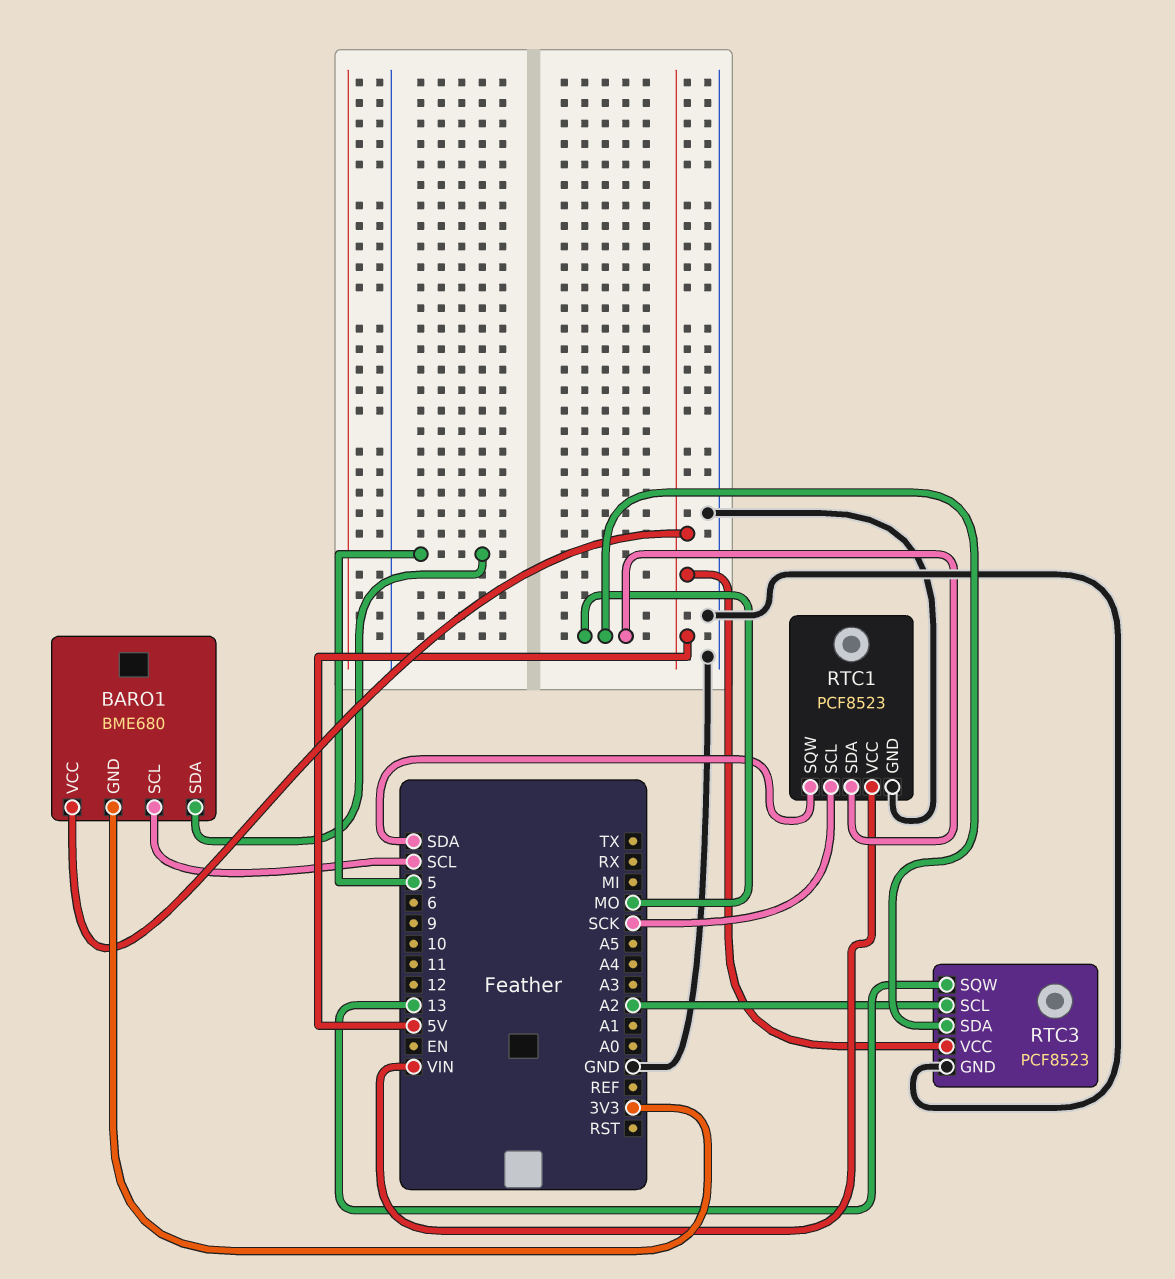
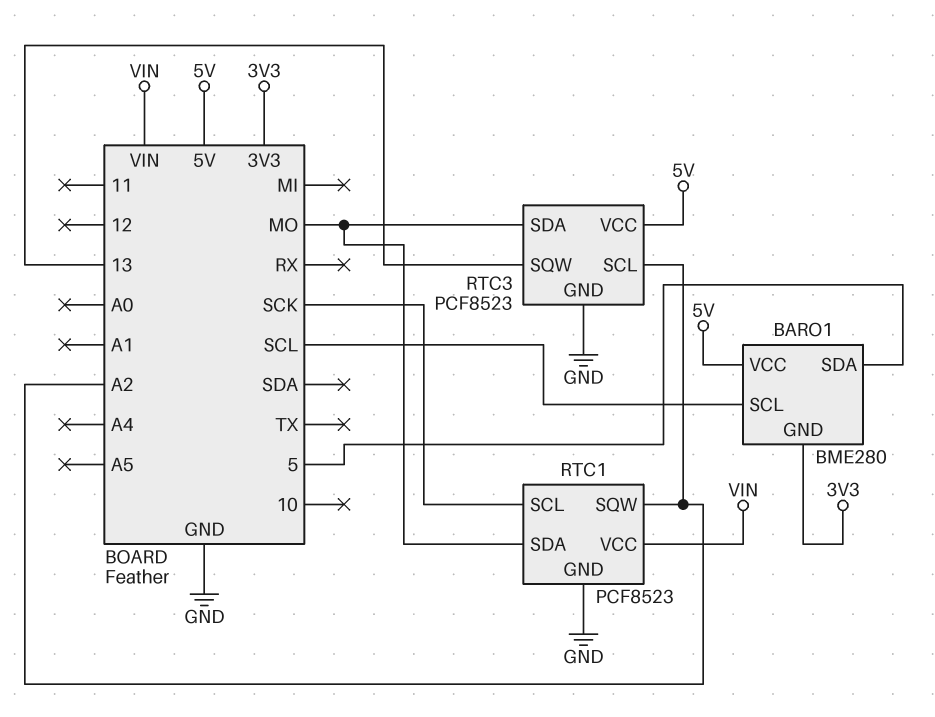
BARO1: BME680 -> BME280
RTC1 pin SQW: SDA -> A2

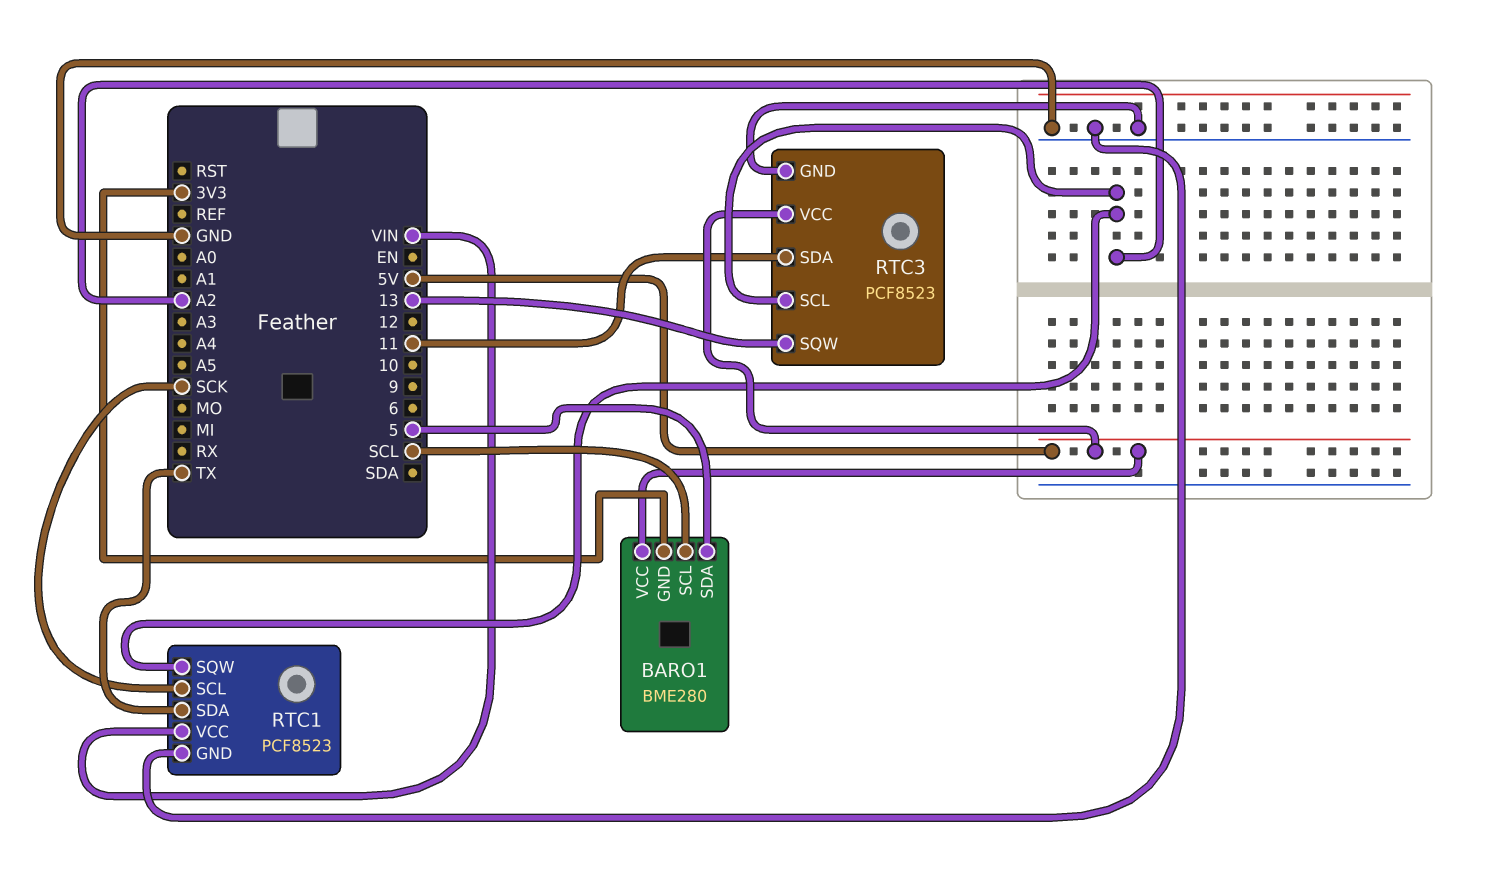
RTC1 pin SDA: MO -> TX
RTC3 pin SDA: MO -> 11

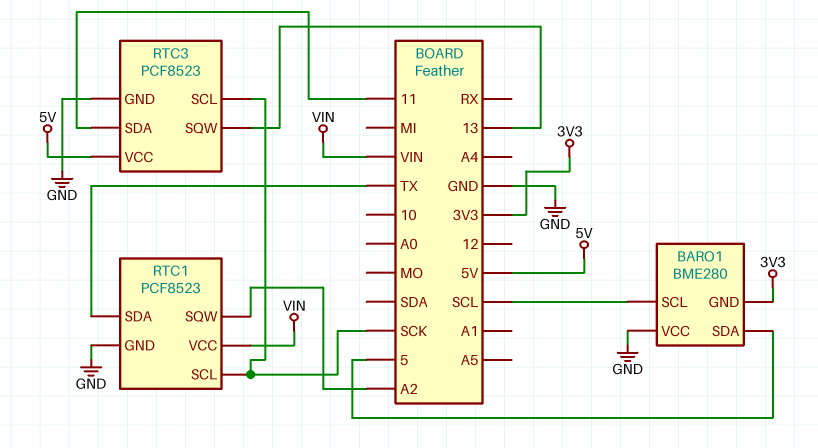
BARO1 pin VCC: 5V -> GND
RTC3 pin SCL: A2 -> SCK

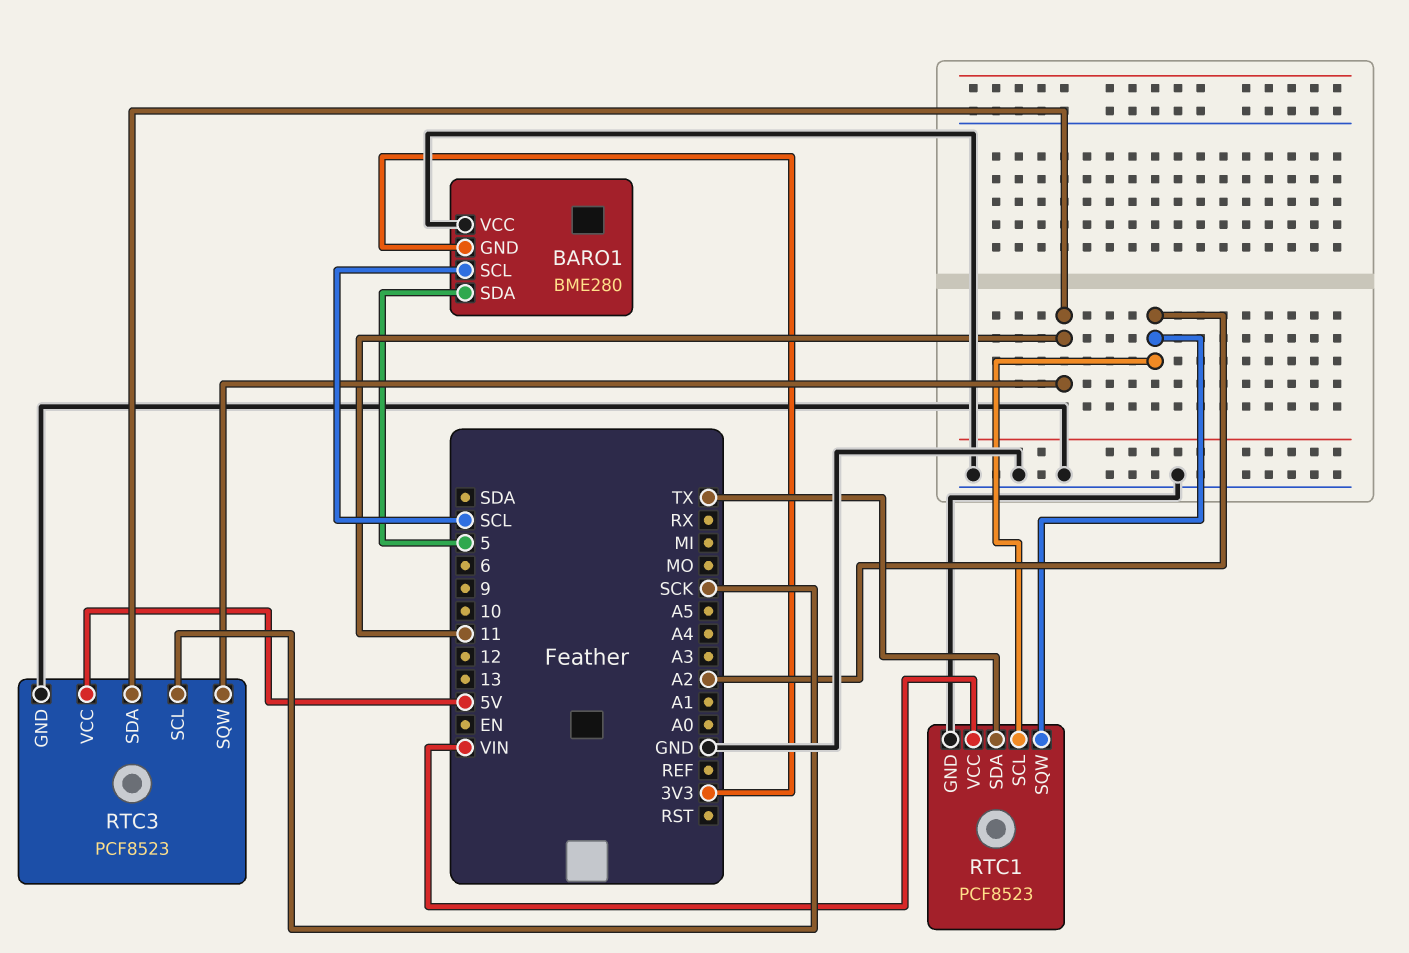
RTC1 pin SCL: SCK -> A2
RTC3 pin SQW: 13 -> 11

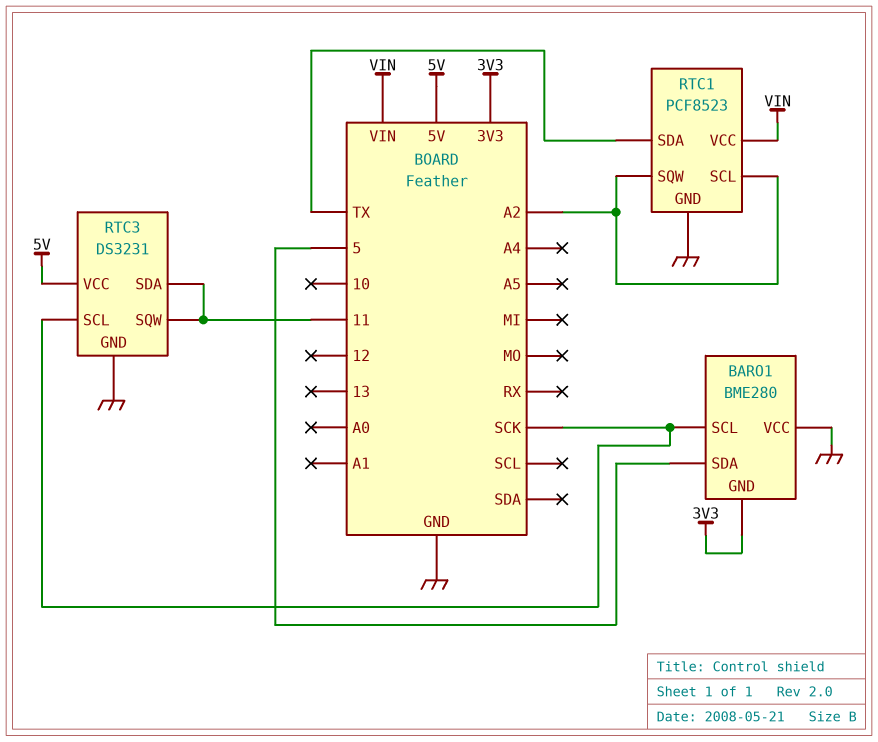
BARO1 pin SCL: SCL -> SCK
RTC3: PCF8523 -> DS3231

